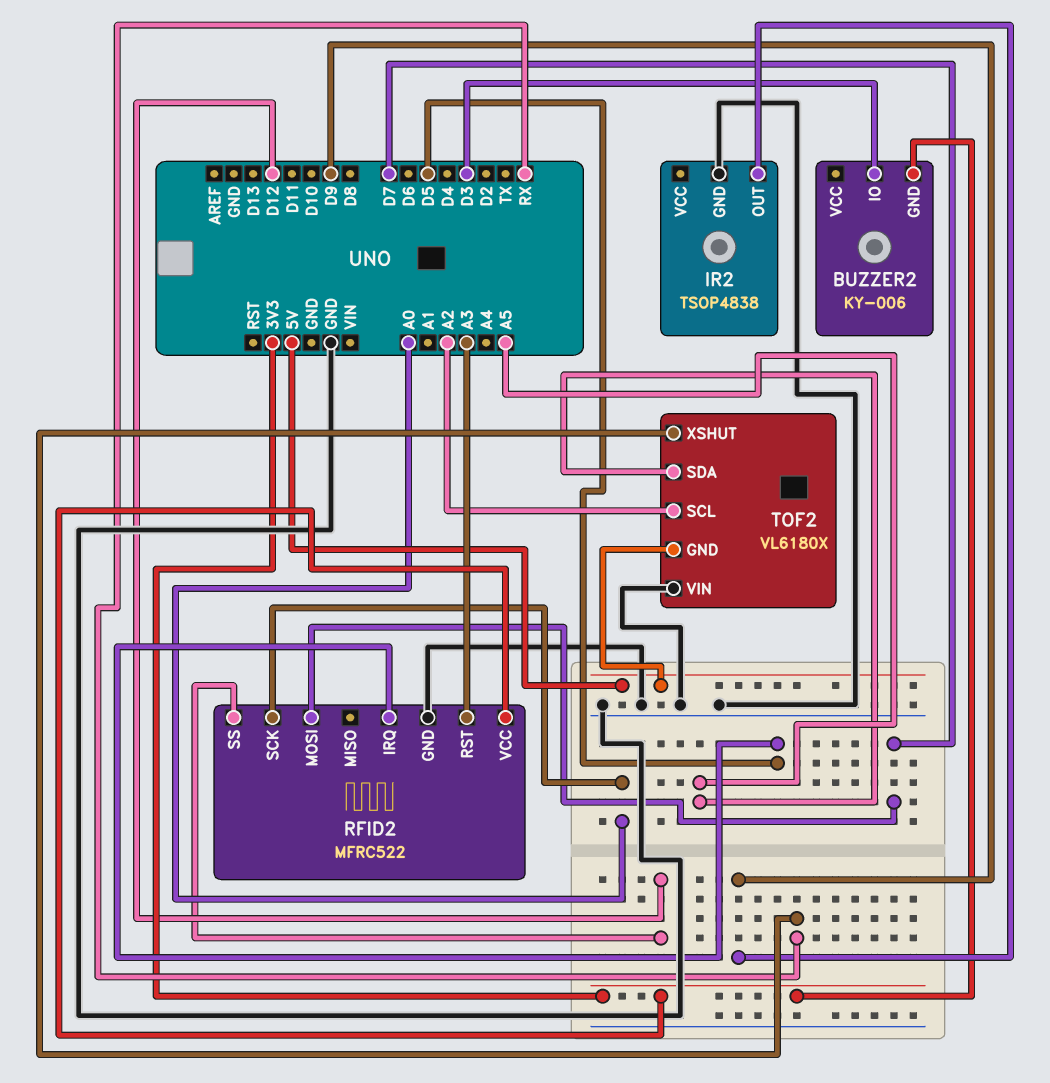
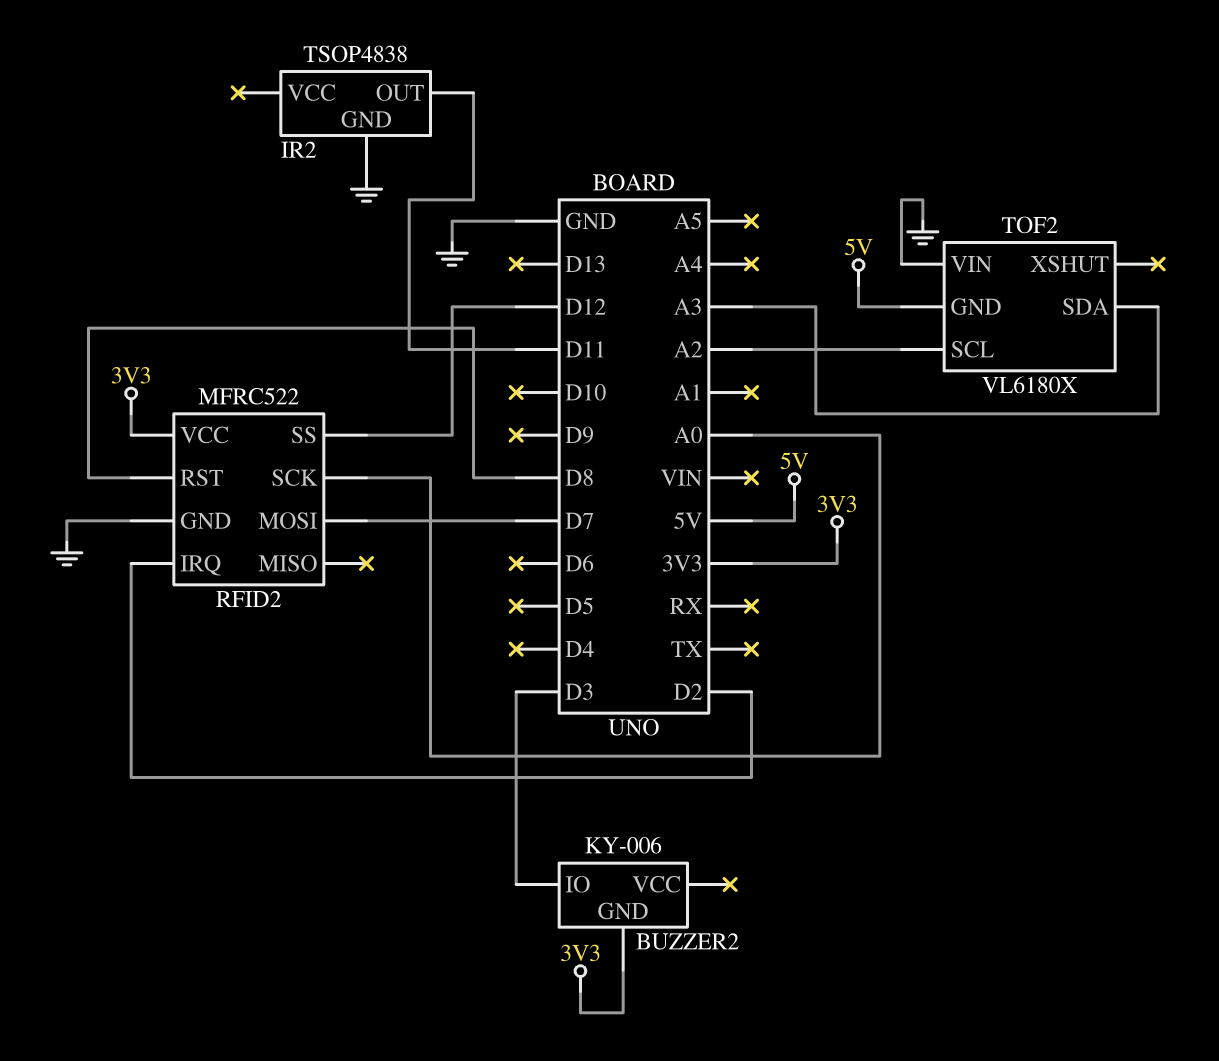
IR2 pin OUT: D9 -> D11
RFID2 pin IRQ: D5 -> D2
RFID2 pin RST: A3 -> D8
TOF2 pin SDA: A5 -> A3
TOF2 pin XSHUT: RX -> none

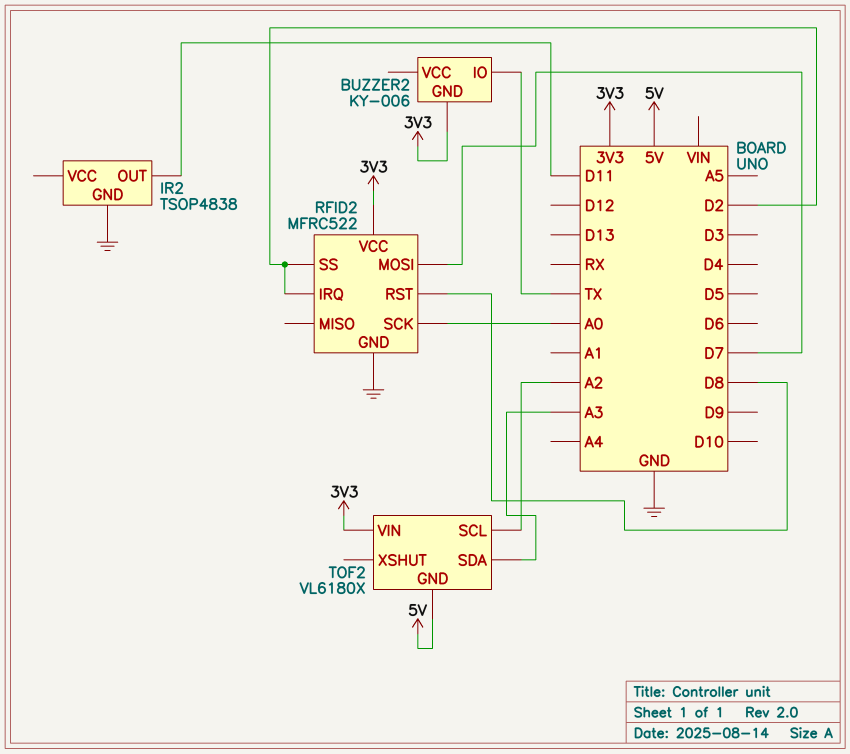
BUZZER2 pin IO: D3 -> TX
RFID2 pin SS: D12 -> D2
TOF2 pin VIN: GND -> 3V3

